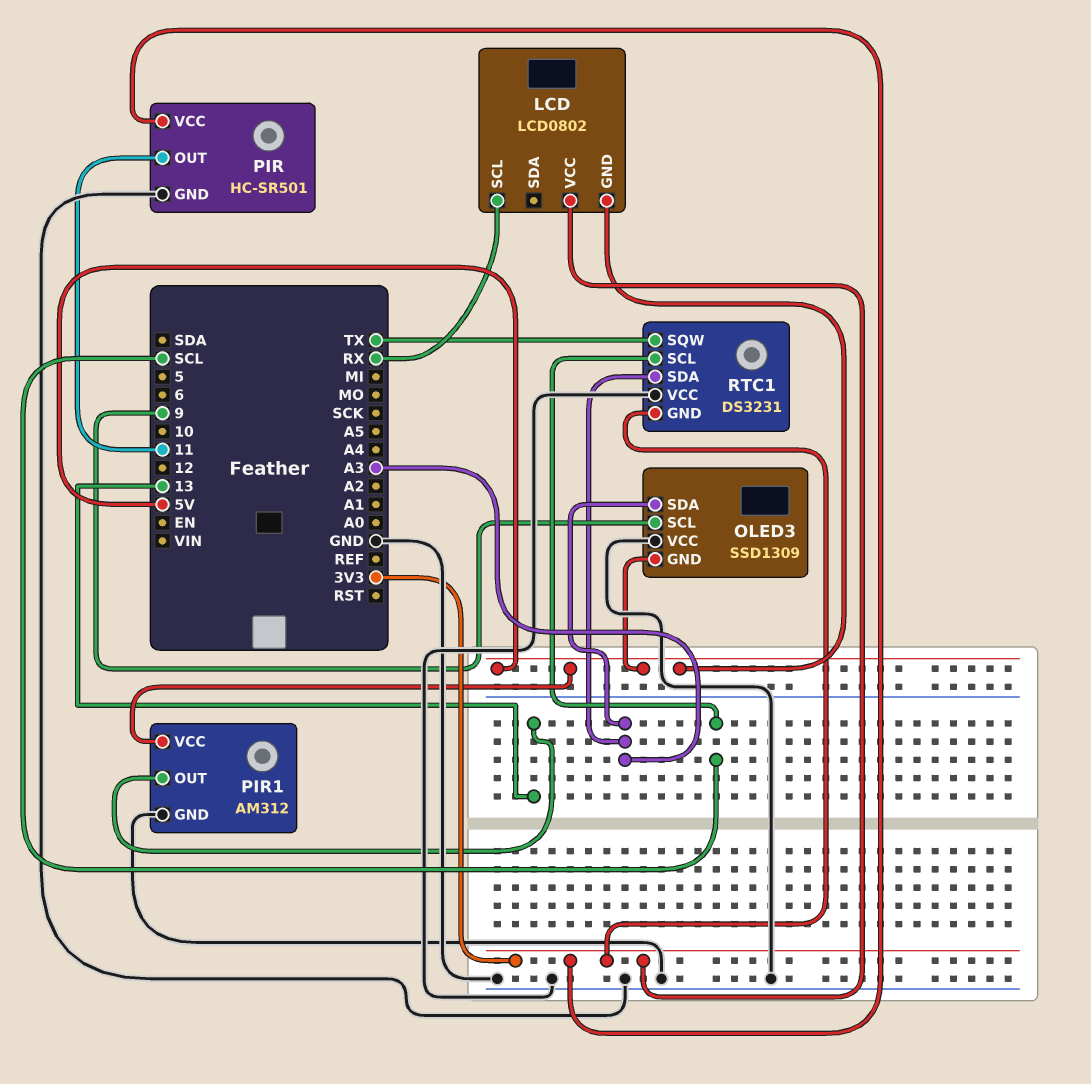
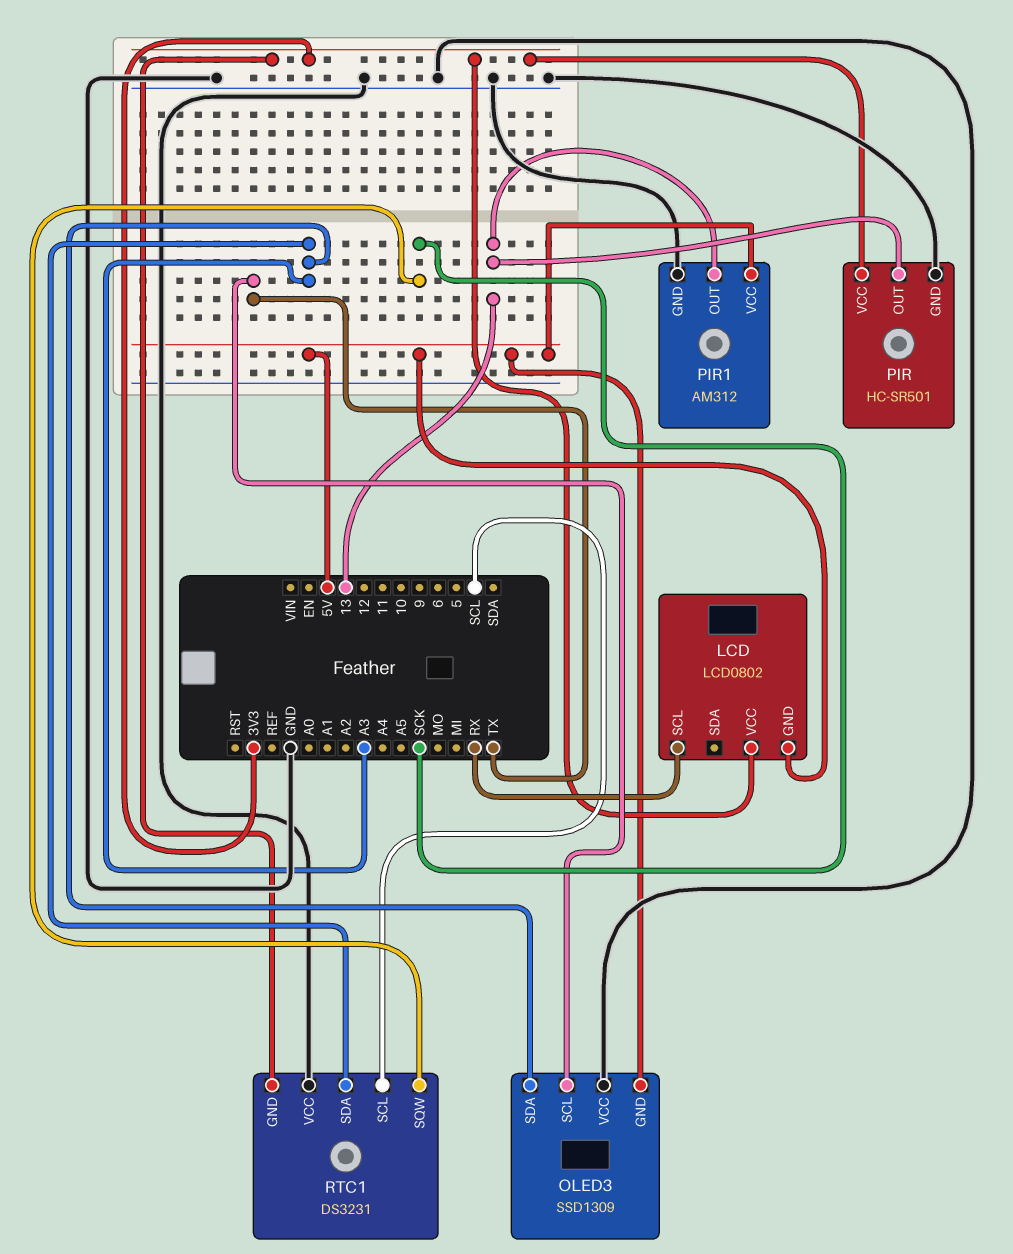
OLED3 pin SCL: 9 -> TX
PIR pin OUT: 11 -> 13
RTC1 pin SQW: TX -> SCK

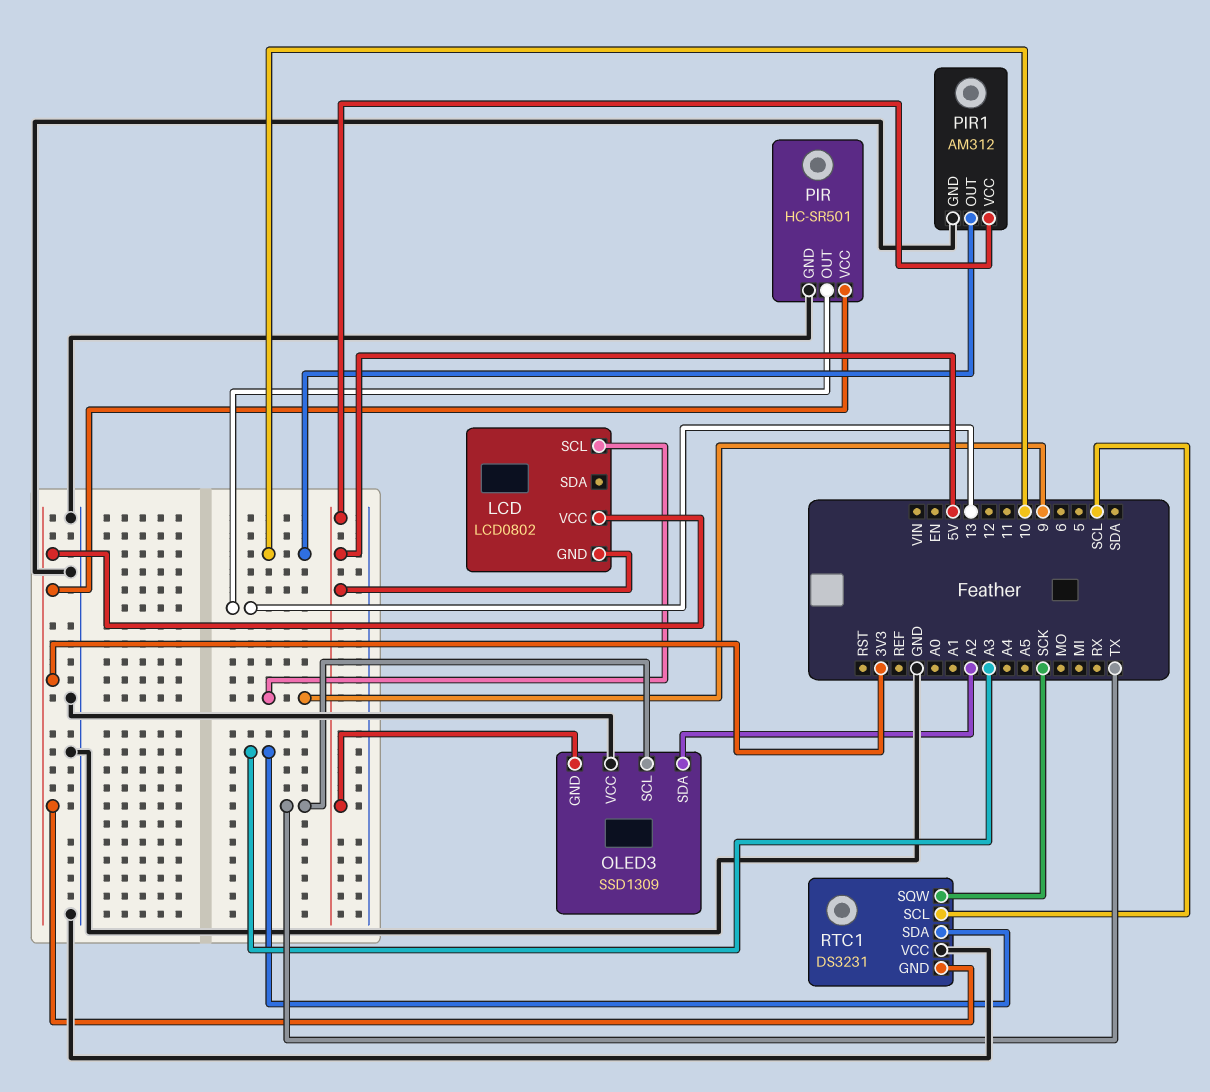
LCD pin SCL: RX -> 9
OLED3 pin SDA: A3 -> A2
PIR1 pin OUT: 13 -> 10

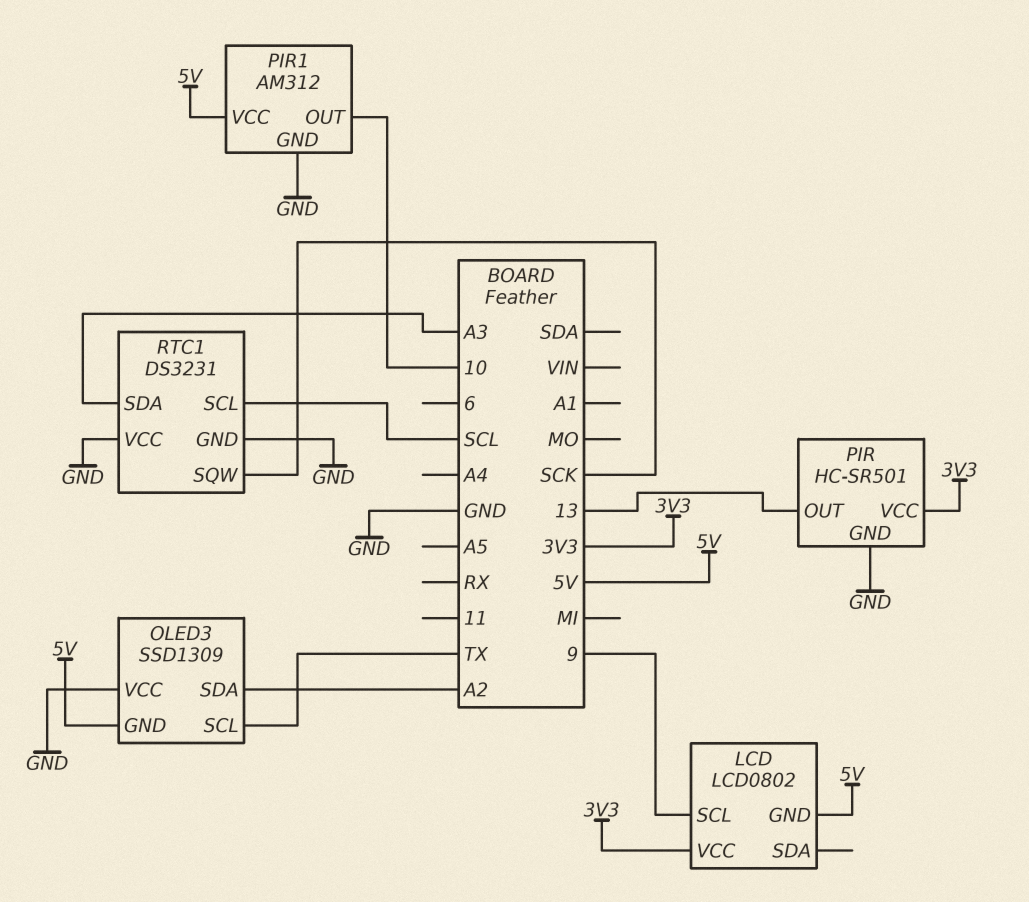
RTC1 pin GND: 3V3 -> GND

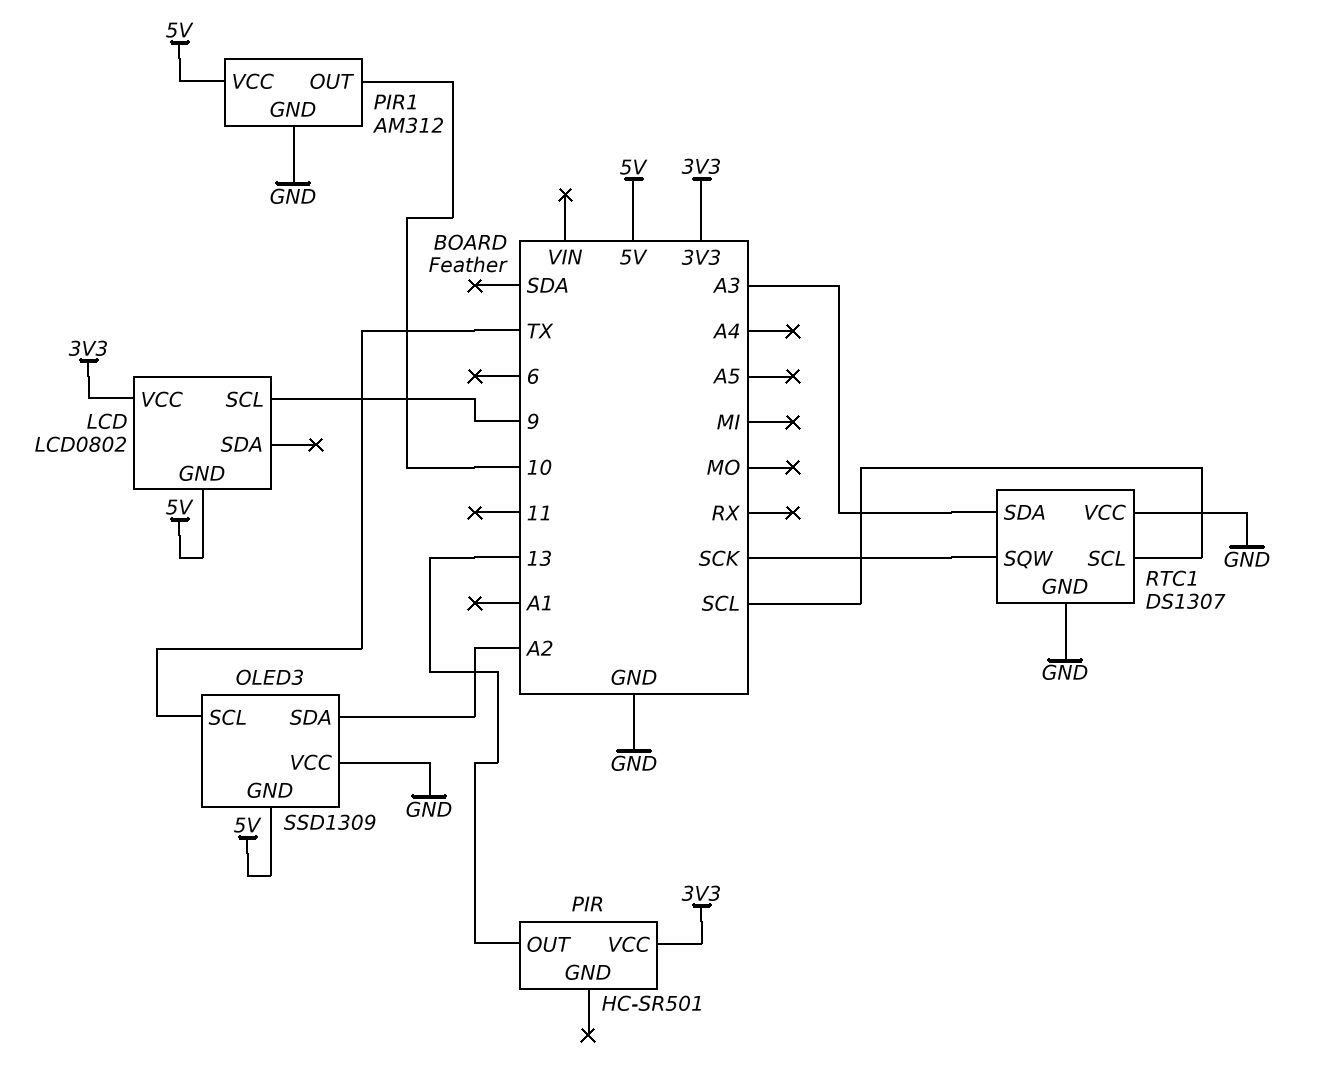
PIR pin GND: GND -> none
RTC1: DS3231 -> DS1307

